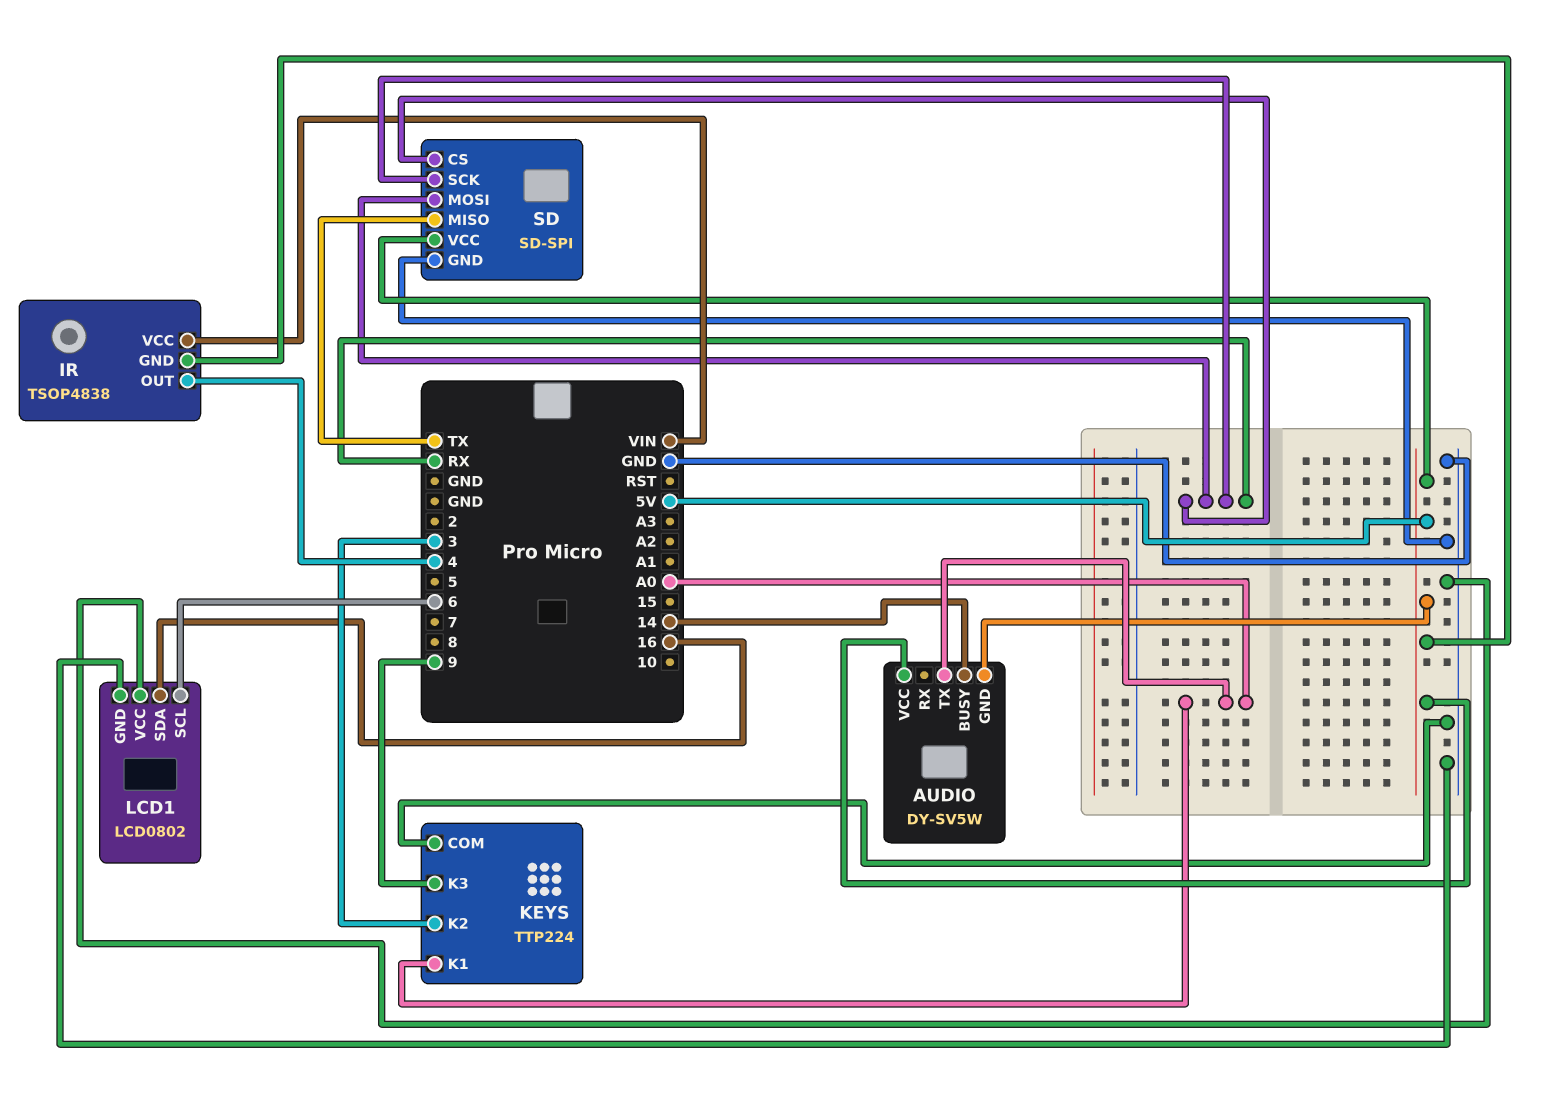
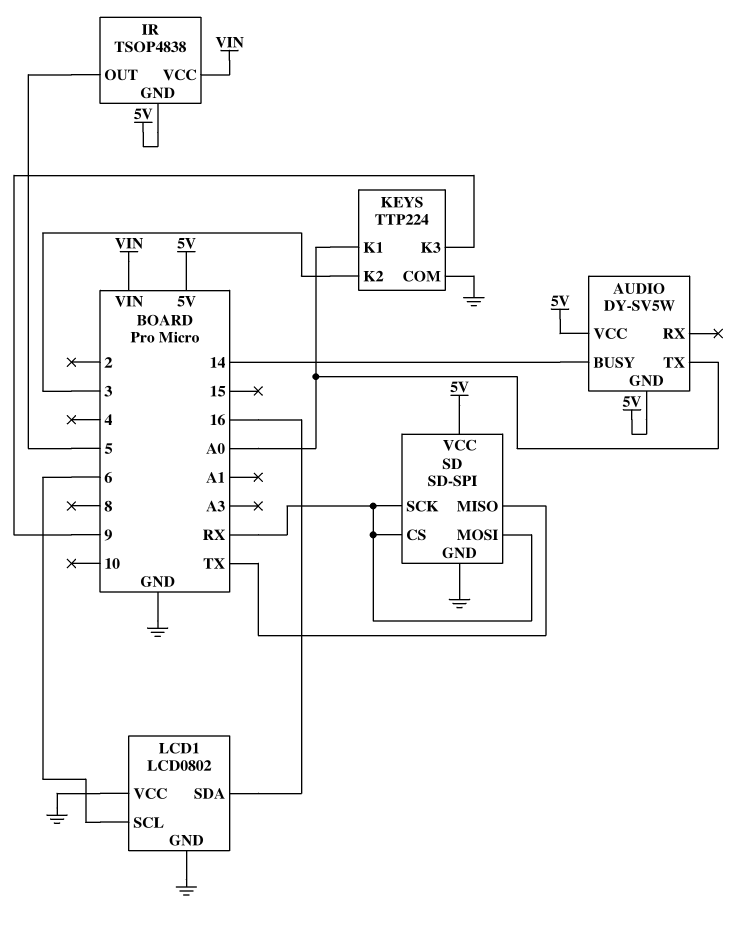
IR pin OUT: 4 -> 5

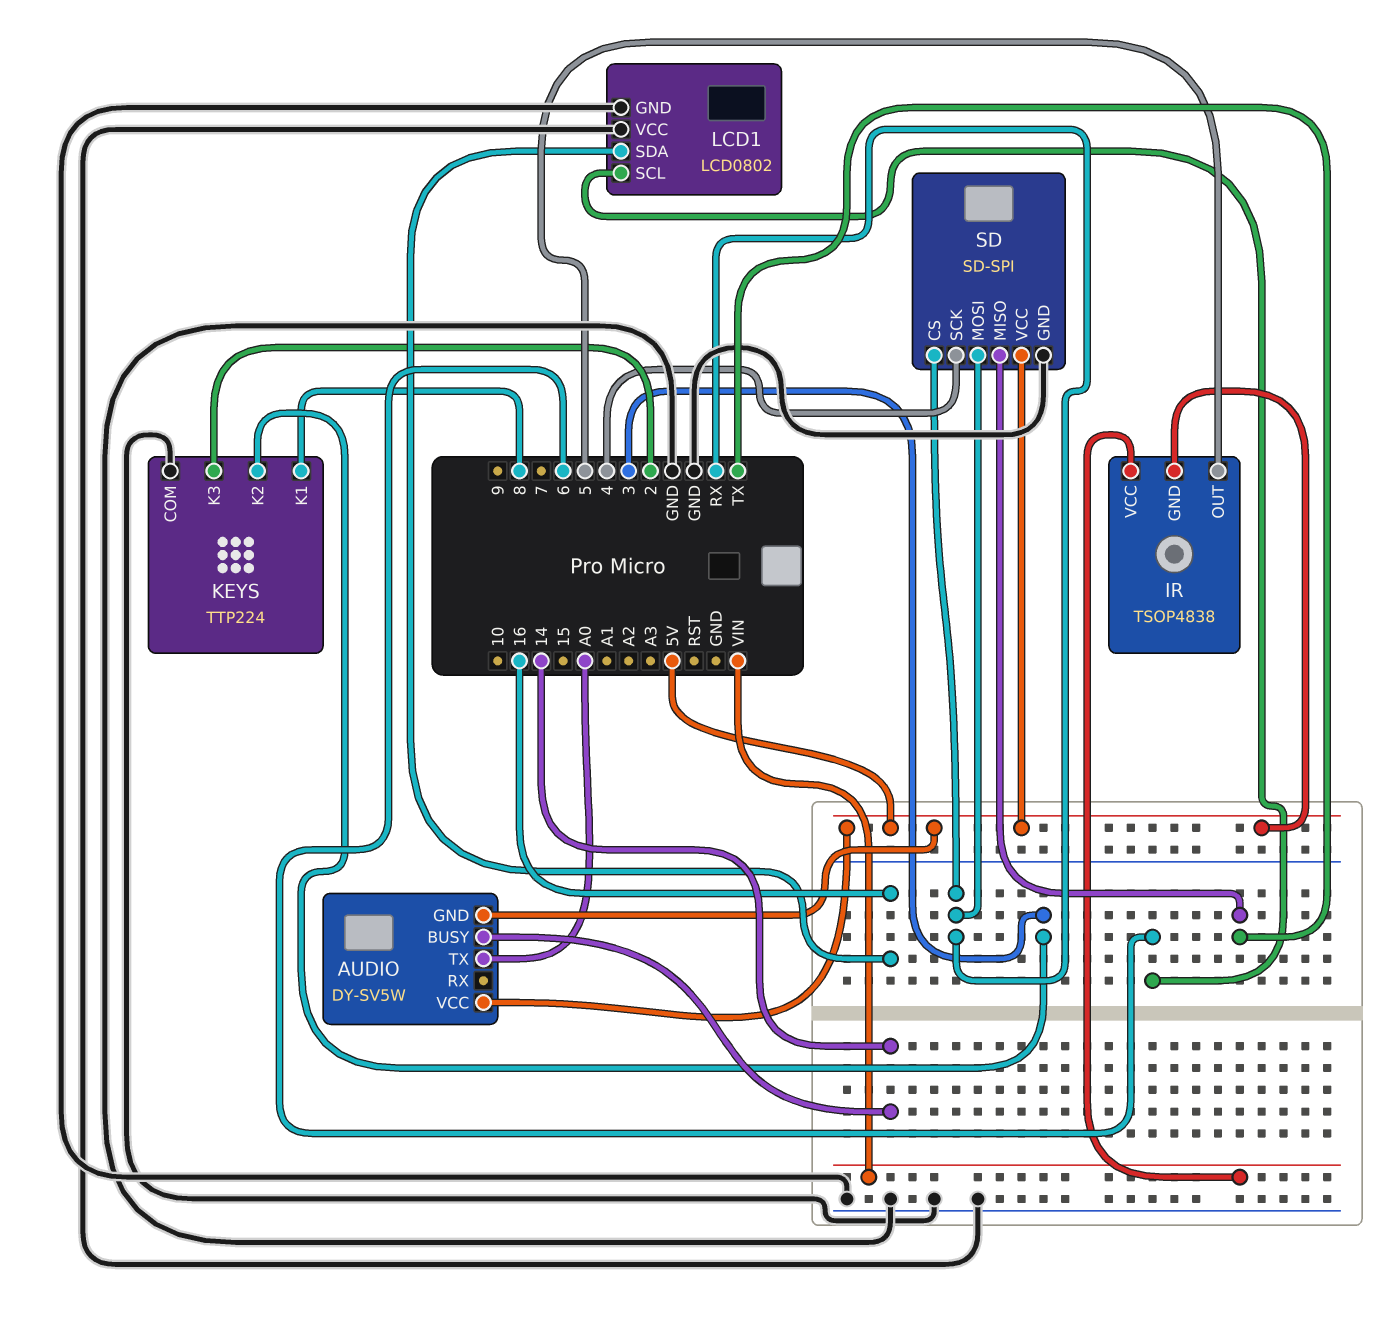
KEYS pin K1: A0 -> 8
KEYS pin K3: 9 -> 2
SD pin SCK: RX -> 4

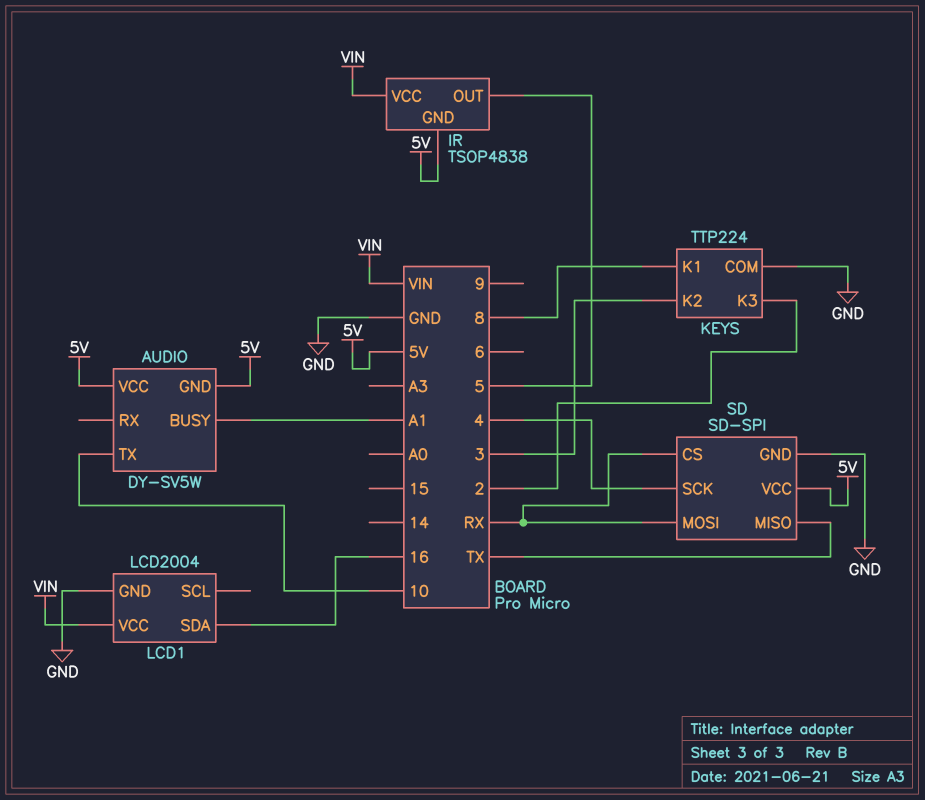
AUDIO pin BUSY: 14 -> A1
AUDIO pin TX: A0 -> 10
LCD1: LCD0802 -> LCD2004
LCD1 pin SCL: 6 -> none
LCD1 pin VCC: GND -> VIN

